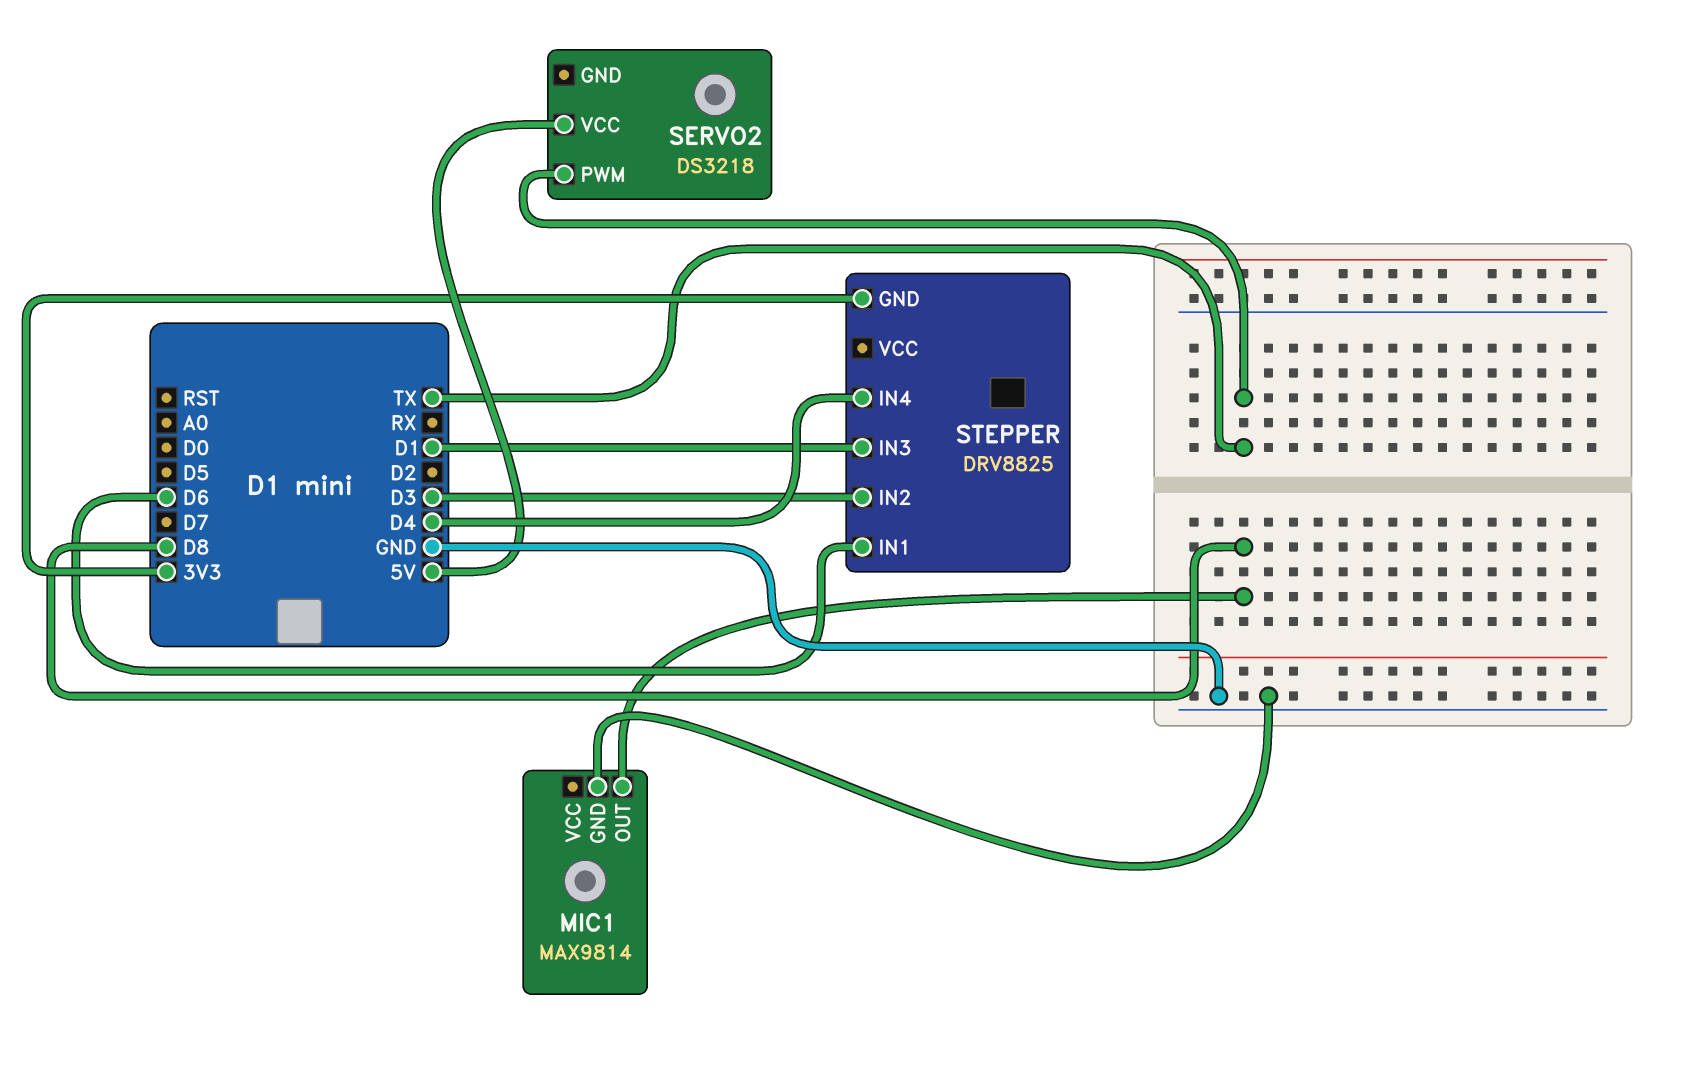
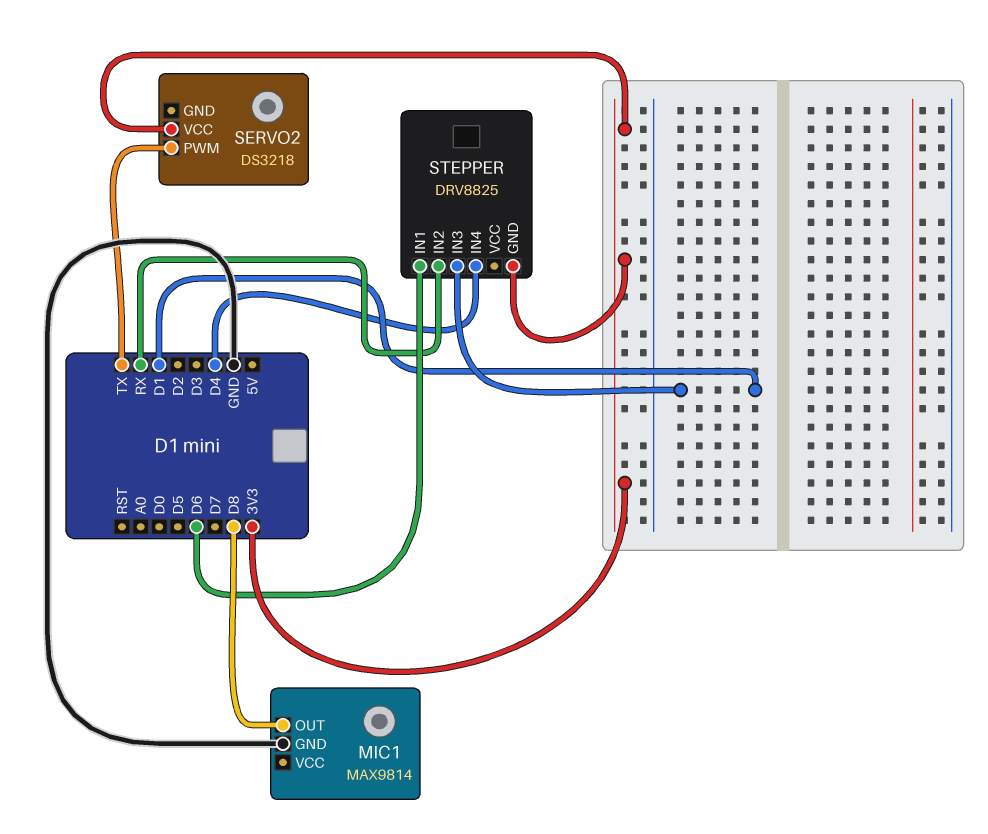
SERVO2 pin VCC: 5V -> 3V3
STEPPER pin IN2: D3 -> RX

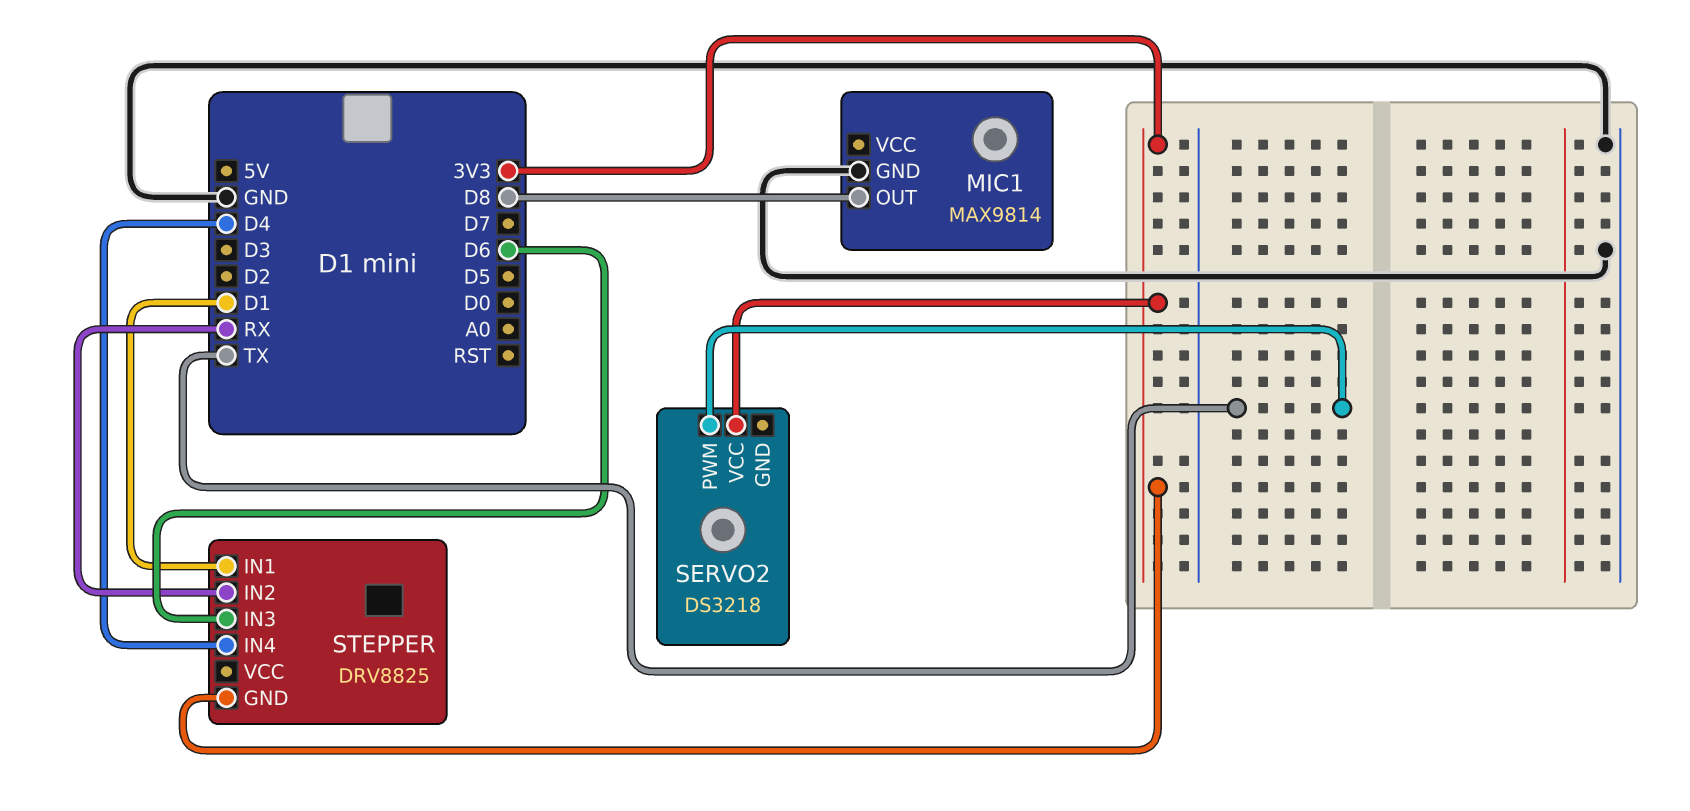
STEPPER pin IN1: D6 -> D1
STEPPER pin IN3: D1 -> D6

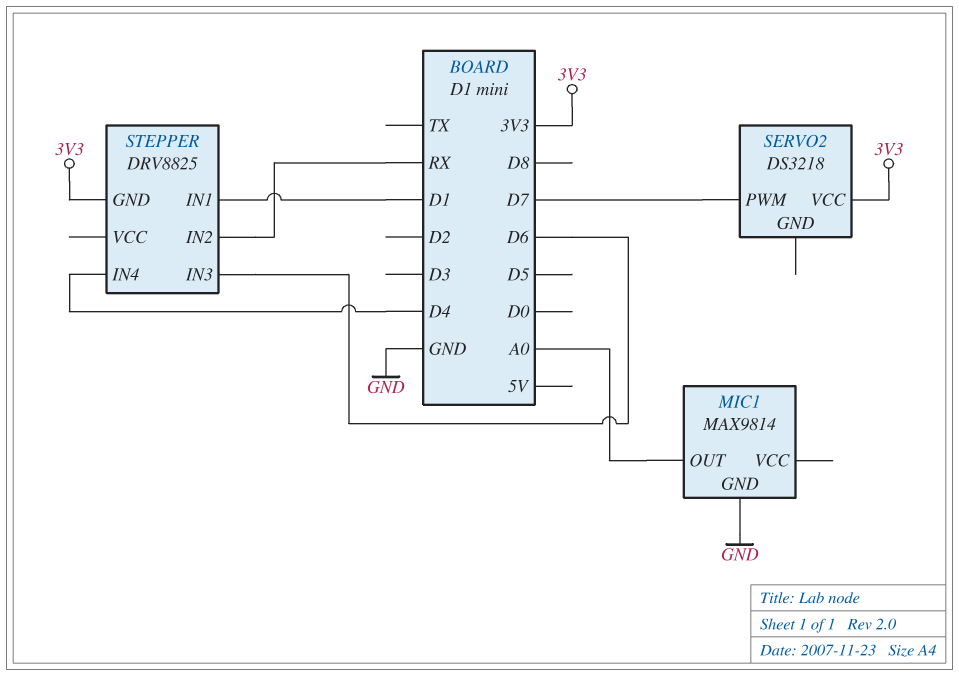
MIC1 pin OUT: D8 -> A0
SERVO2 pin PWM: TX -> D7

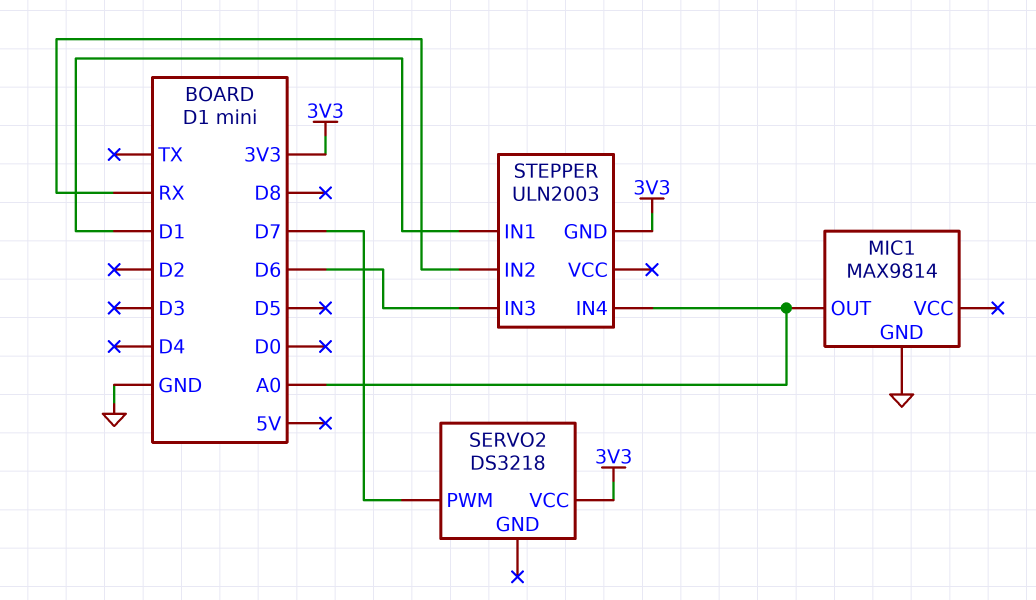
STEPPER: DRV8825 -> ULN2003
STEPPER pin IN4: D4 -> A0

